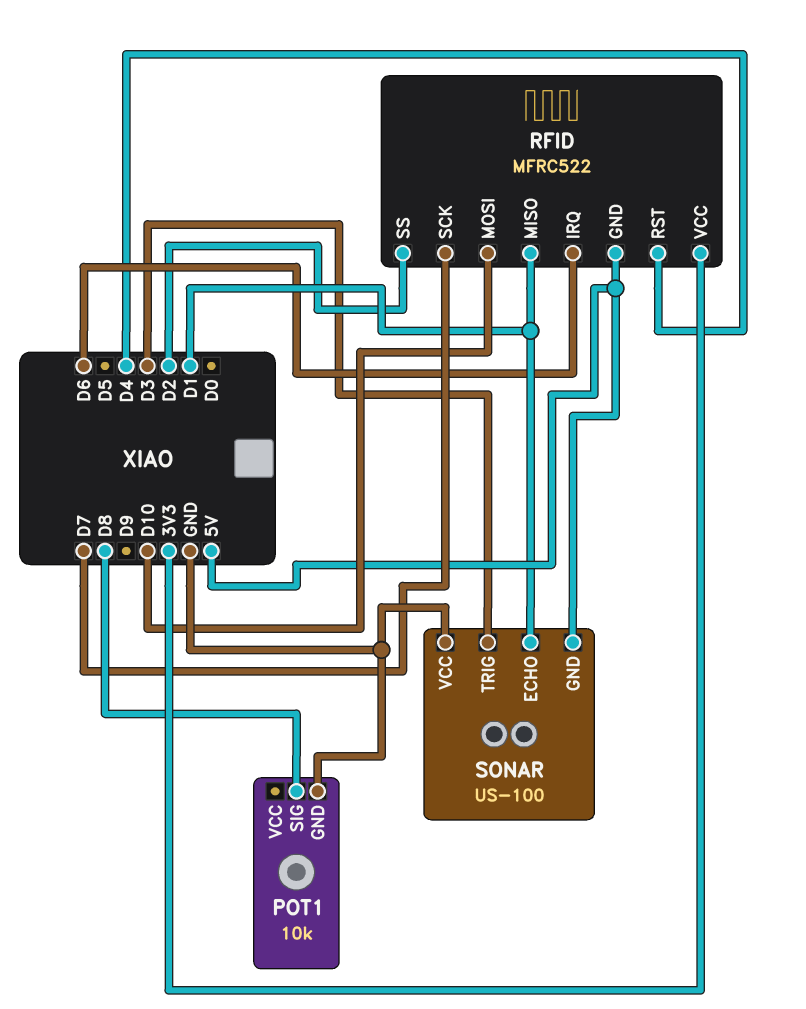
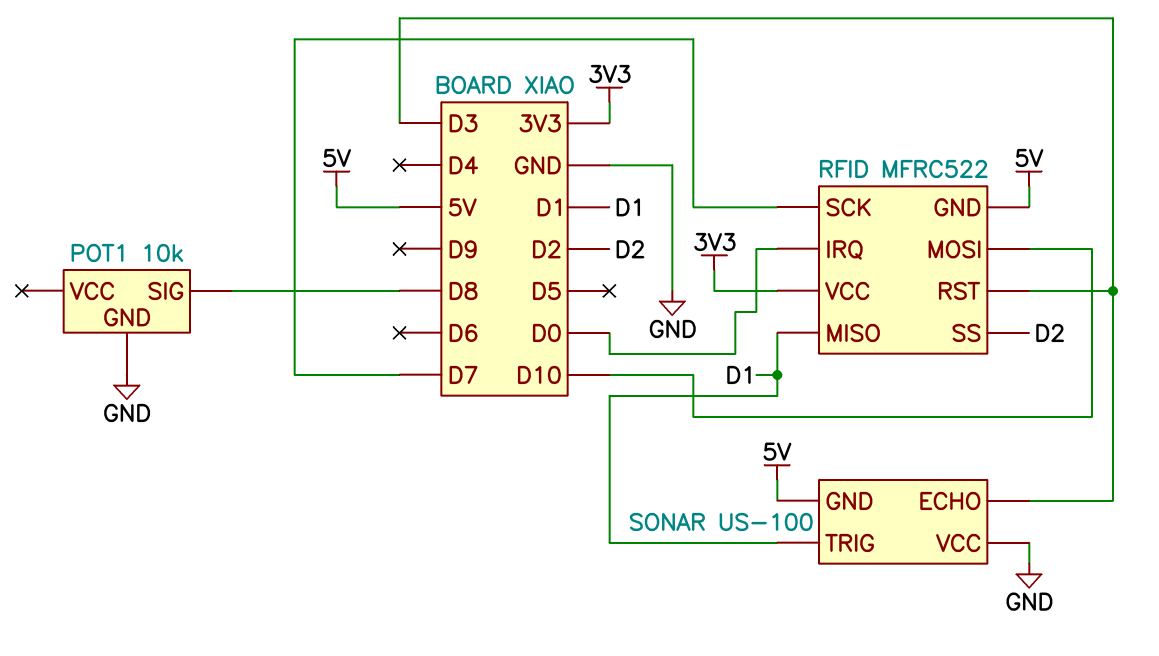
RFID pin IRQ: D6 -> D0
RFID pin RST: D4 -> D3
SONAR pin ECHO: D1 -> D3
SONAR pin TRIG: D3 -> D1

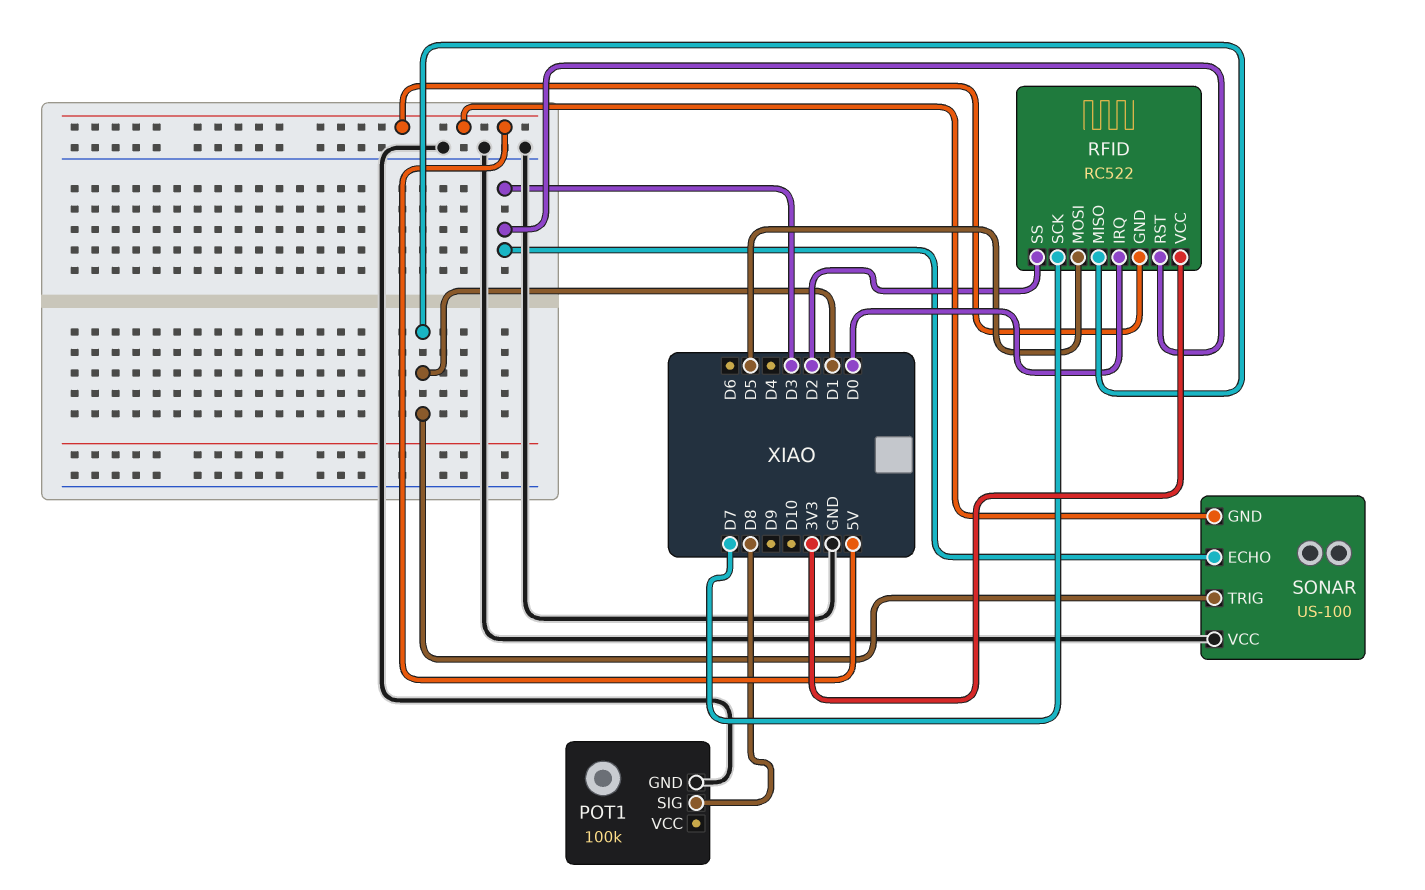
POT1: 10k -> 100k
RFID: MFRC522 -> RC522
RFID pin MOSI: D10 -> D5

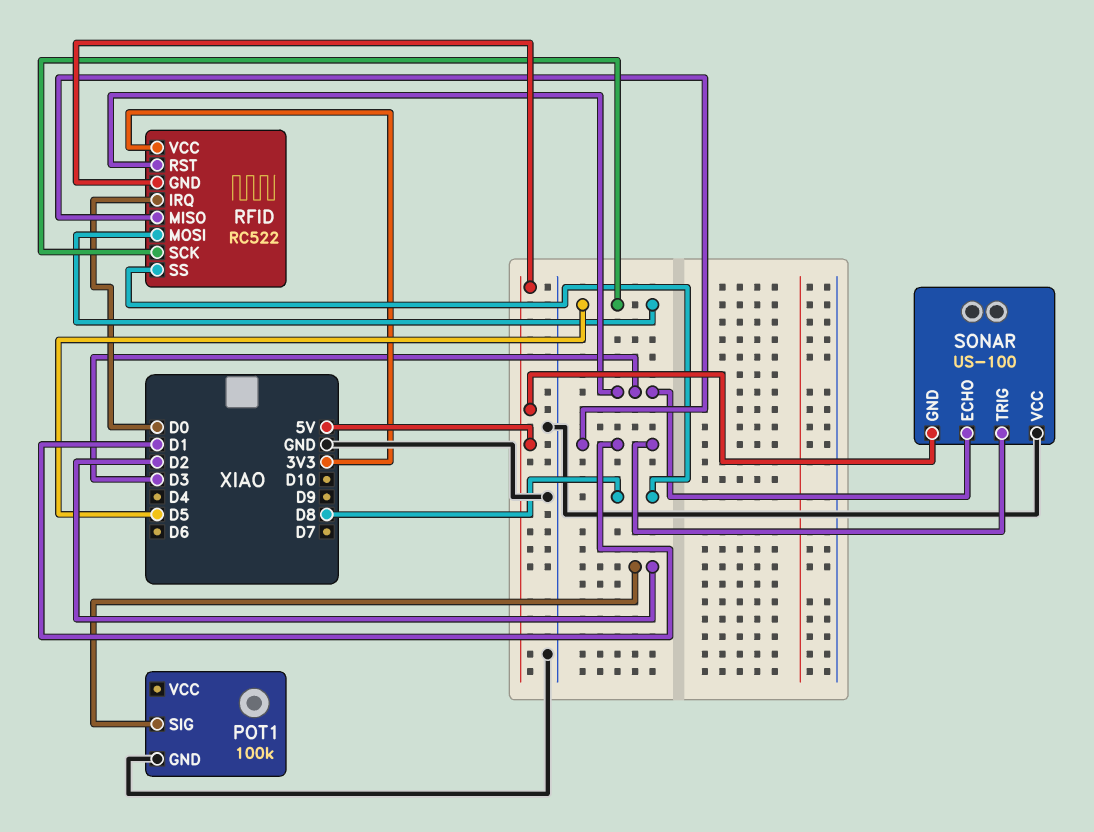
POT1 pin SIG: D8 -> D2
RFID pin SCK: D7 -> D5
RFID pin SS: D2 -> D8

